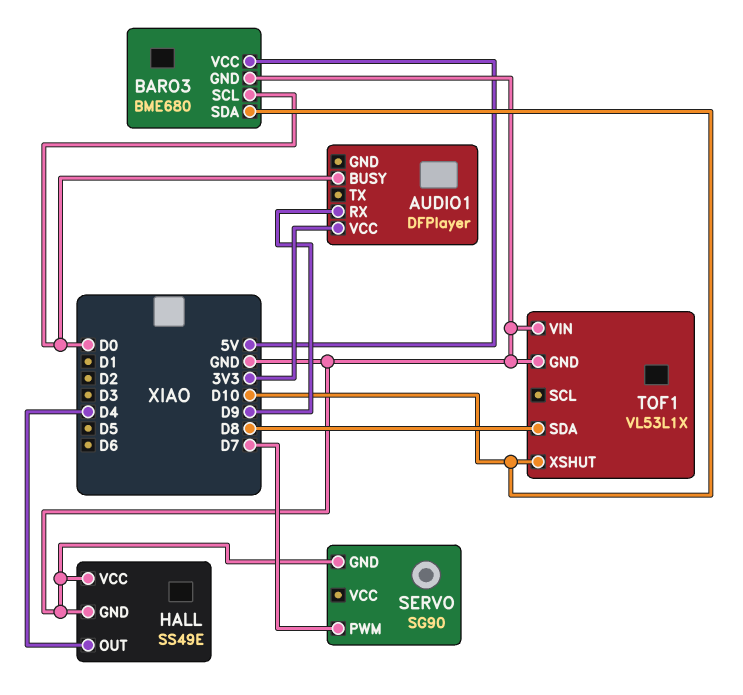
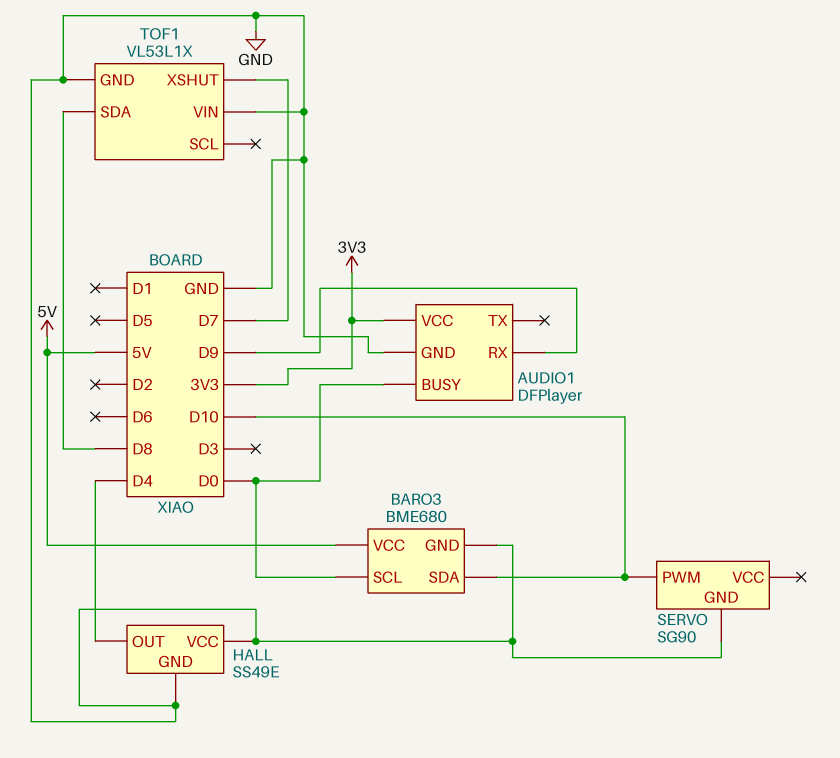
AUDIO1 pin GND: none -> GND
SERVO pin PWM: D7 -> D10
TOF1 pin XSHUT: D10 -> D7

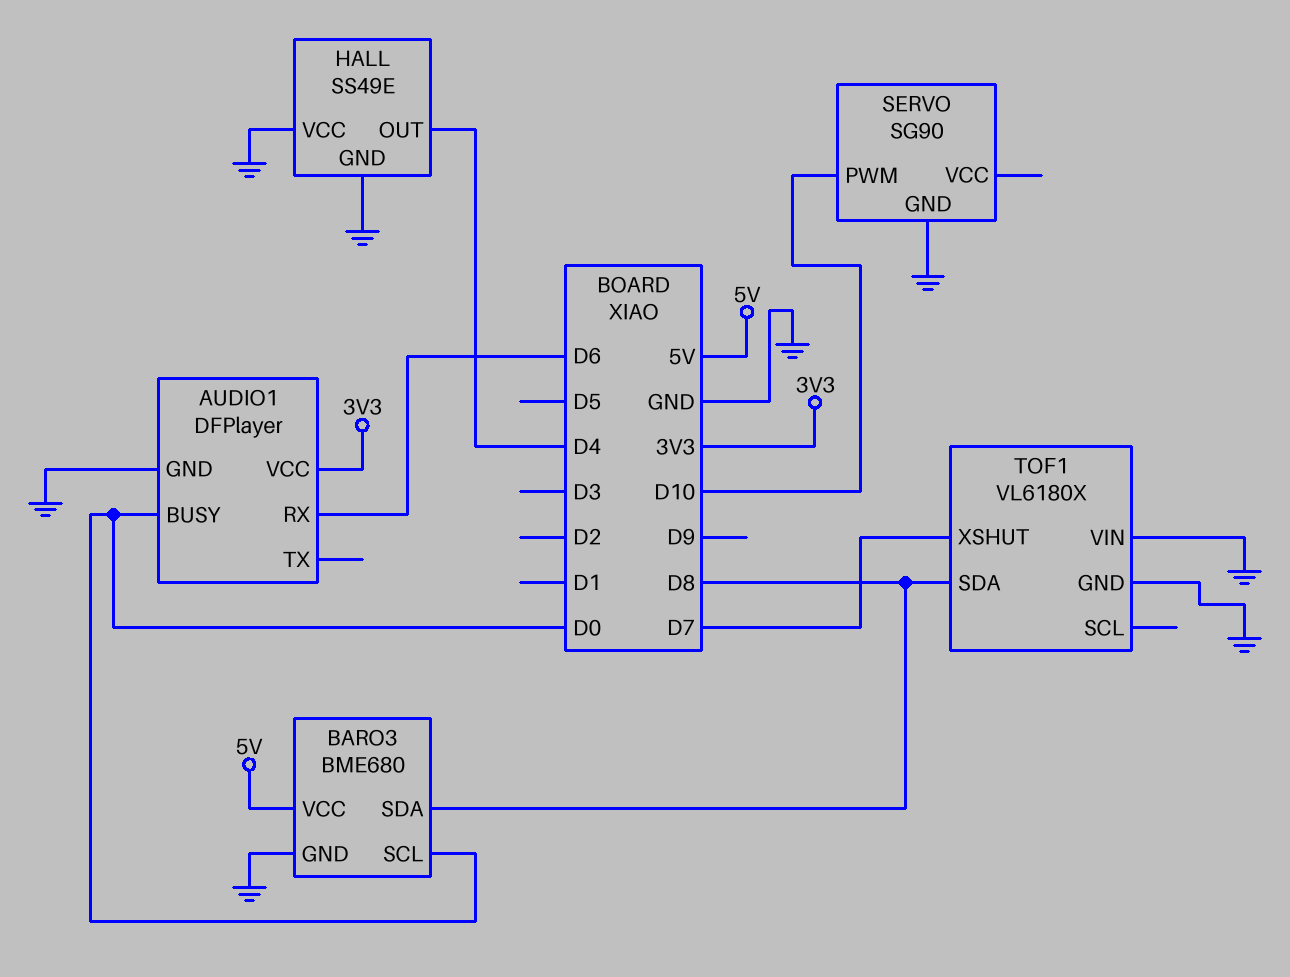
AUDIO1 pin RX: D9 -> D6
BARO3 pin SDA: D10 -> D8
TOF1: VL53L1X -> VL6180X

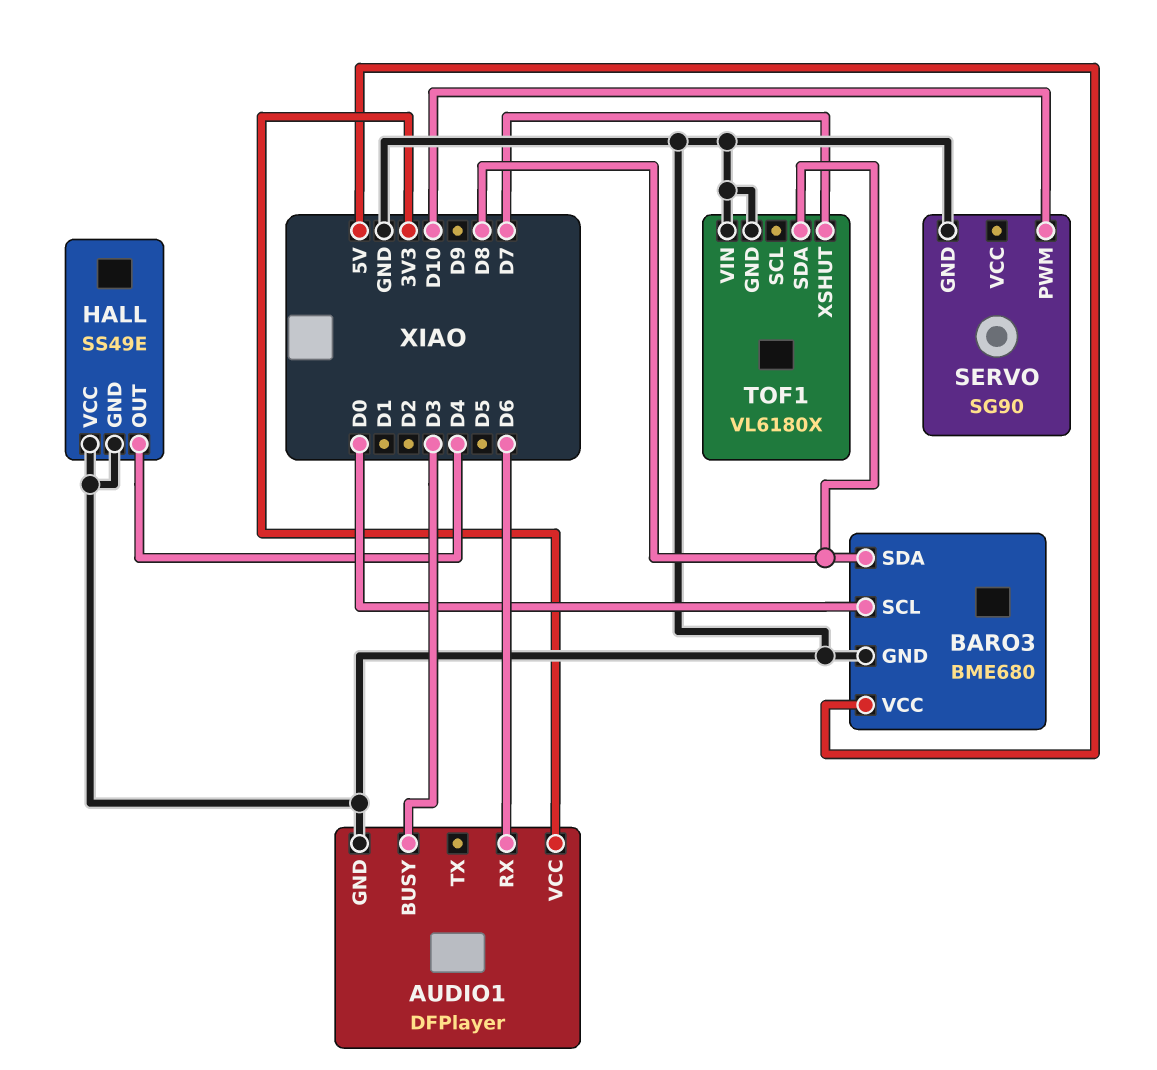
AUDIO1 pin BUSY: D0 -> D3

